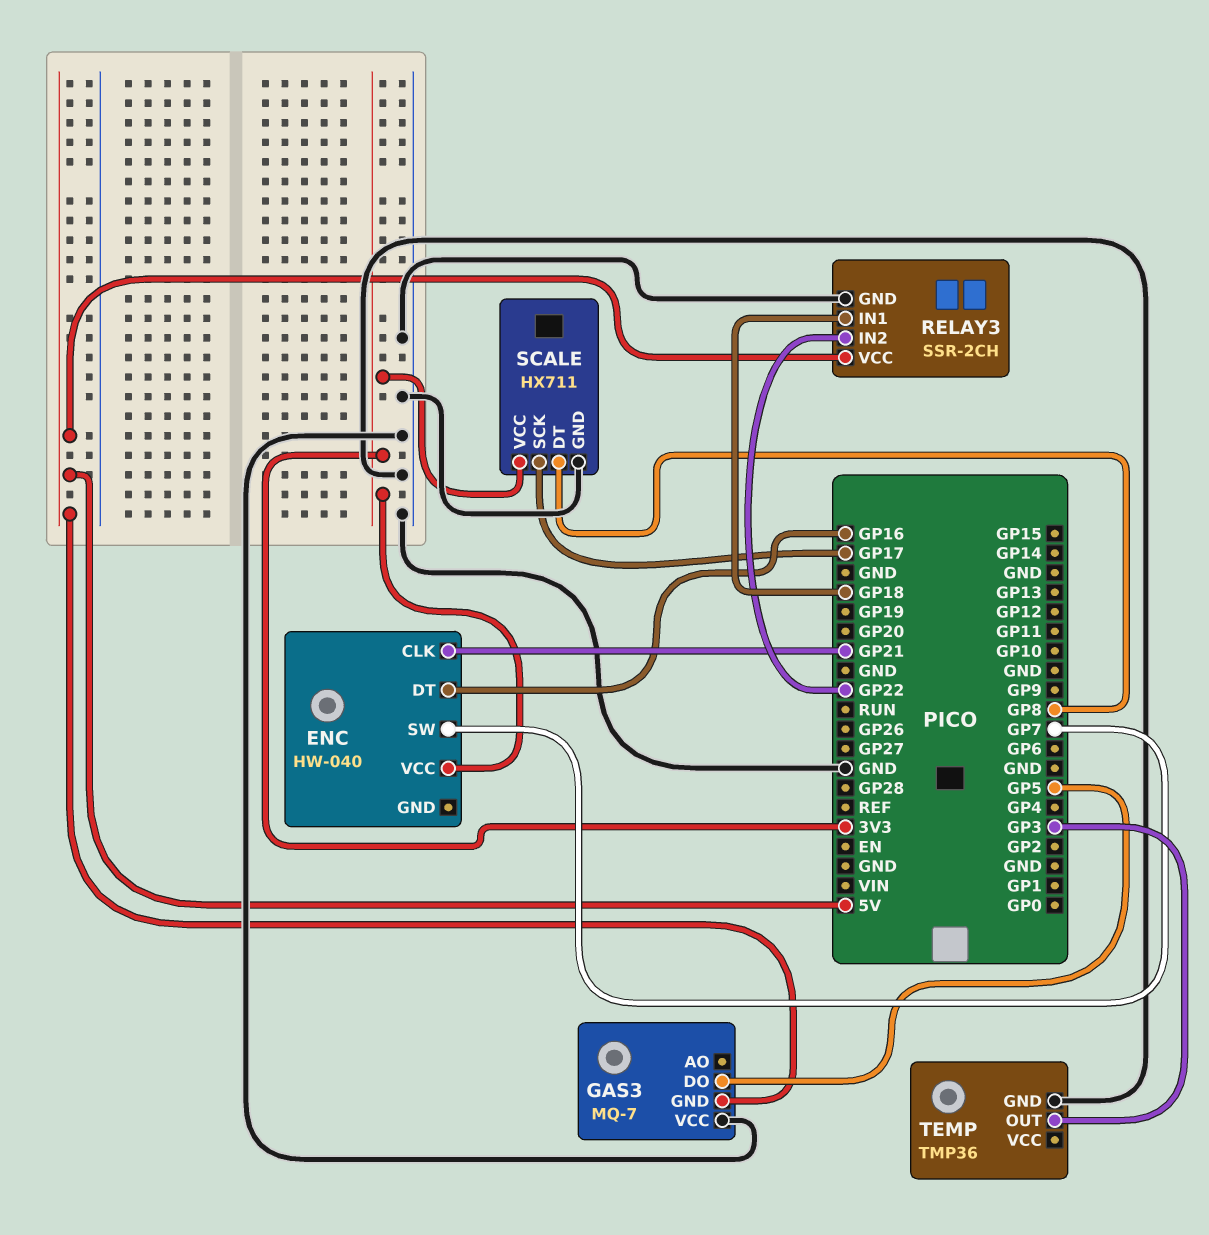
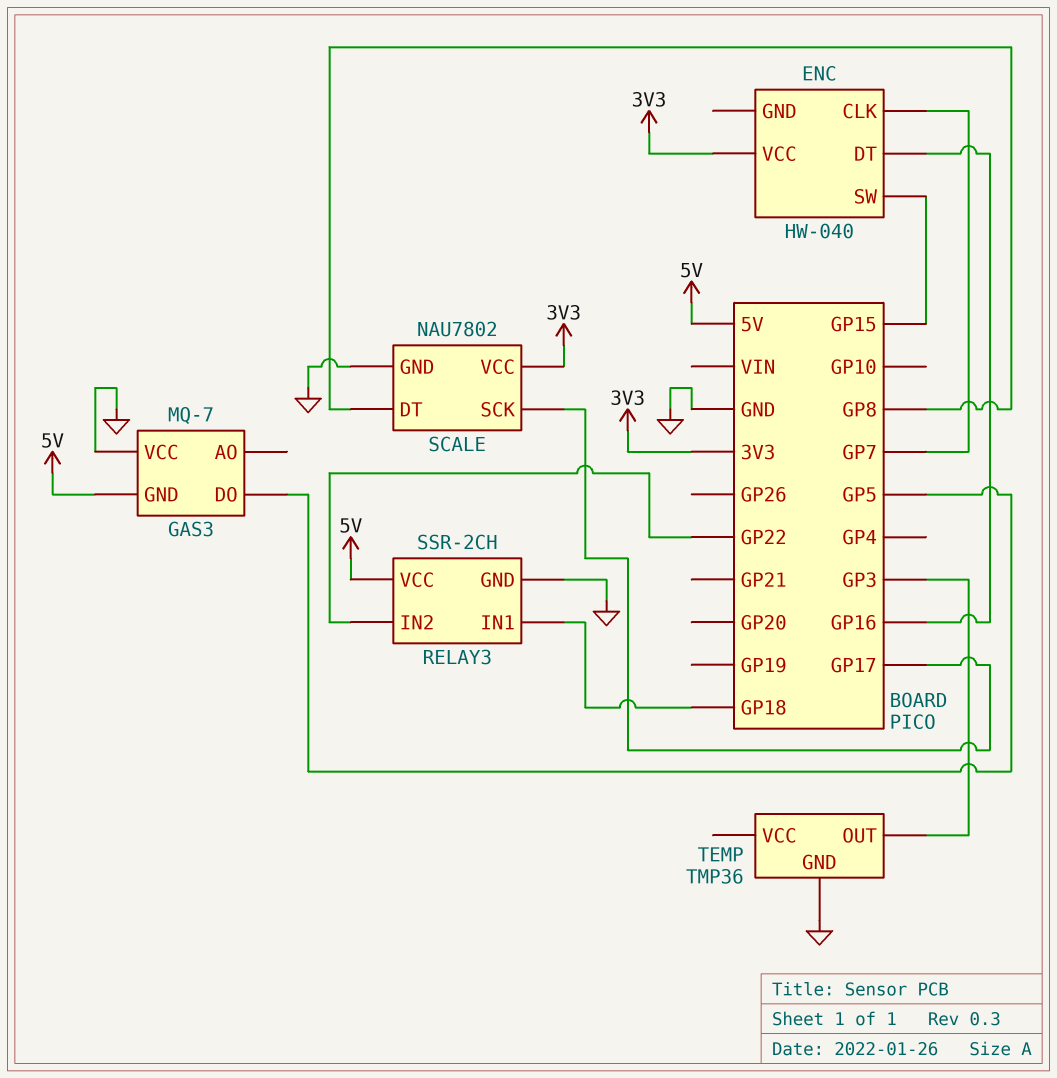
ENC pin CLK: GP21 -> GP7
ENC pin SW: GP7 -> GP15
SCALE: HX711 -> NAU7802

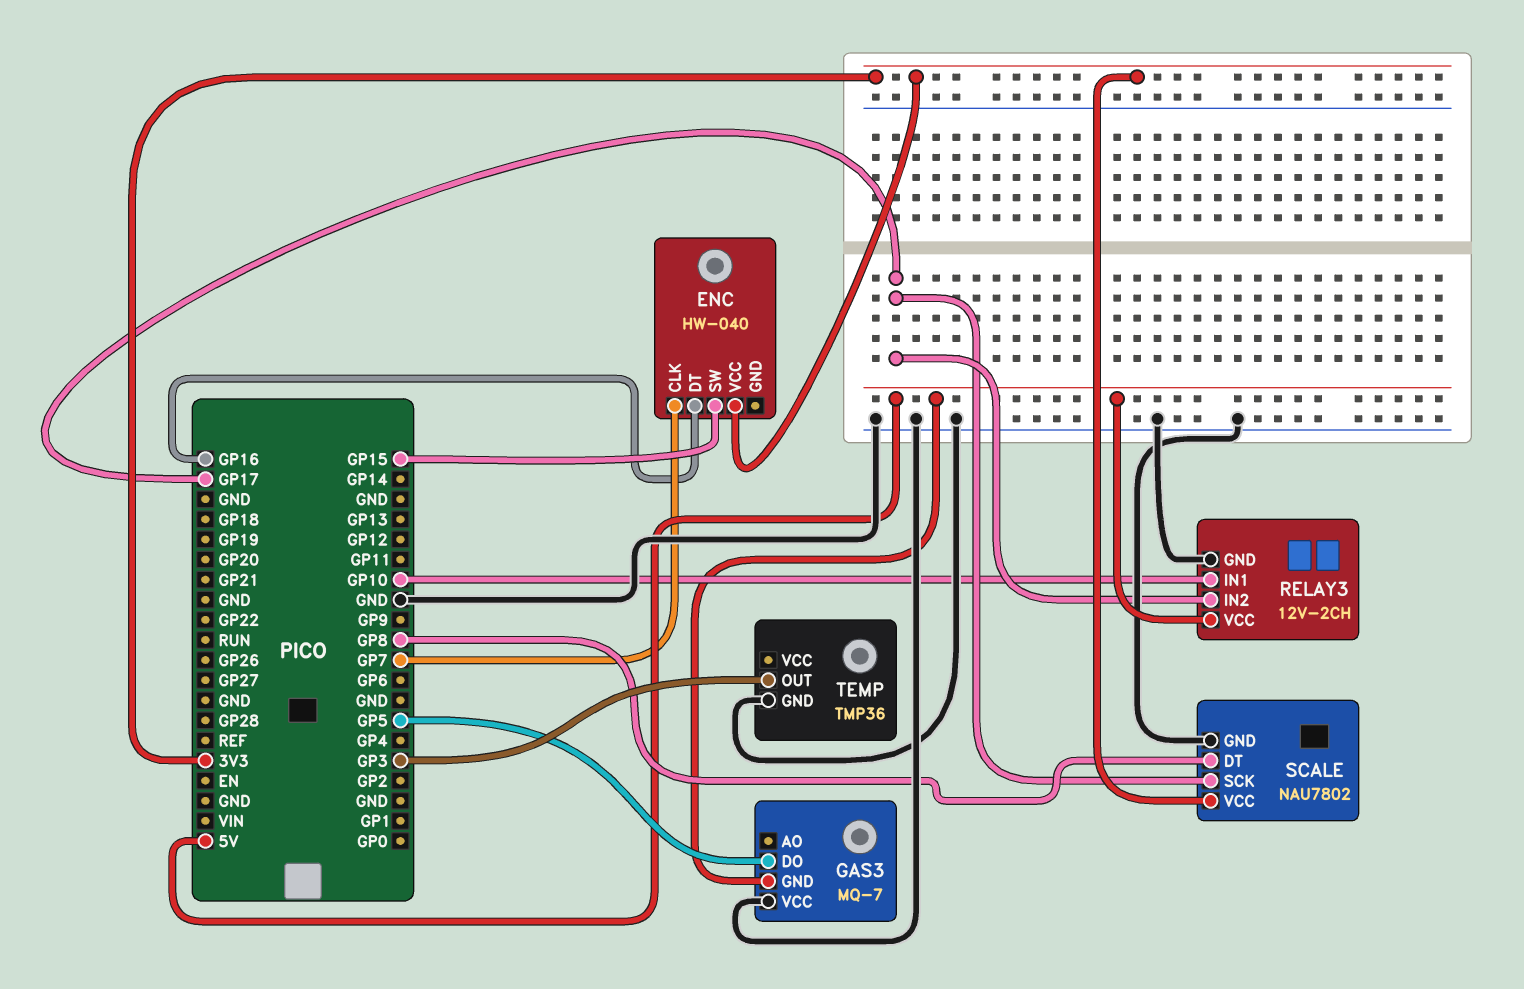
RELAY3: SSR-2CH -> 12V-2CH
RELAY3 pin IN1: GP18 -> GP10
RELAY3 pin IN2: GP22 -> GP17

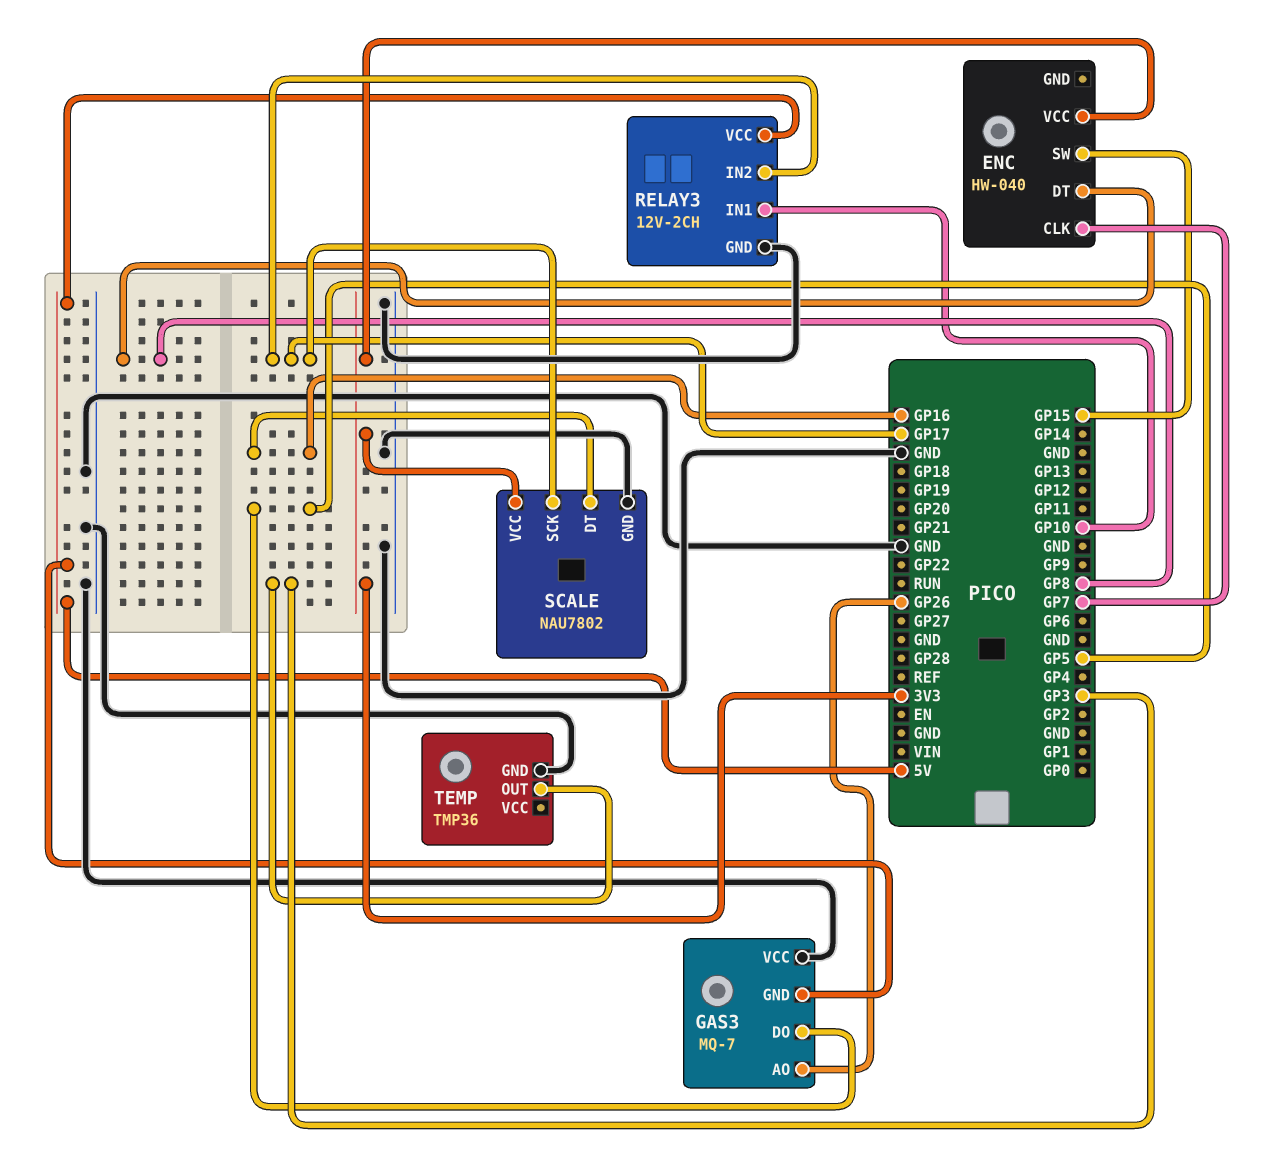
ENC pin DT: GP16 -> GP8
GAS3 pin AO: none -> GP26
SCALE pin DT: GP8 -> GP16

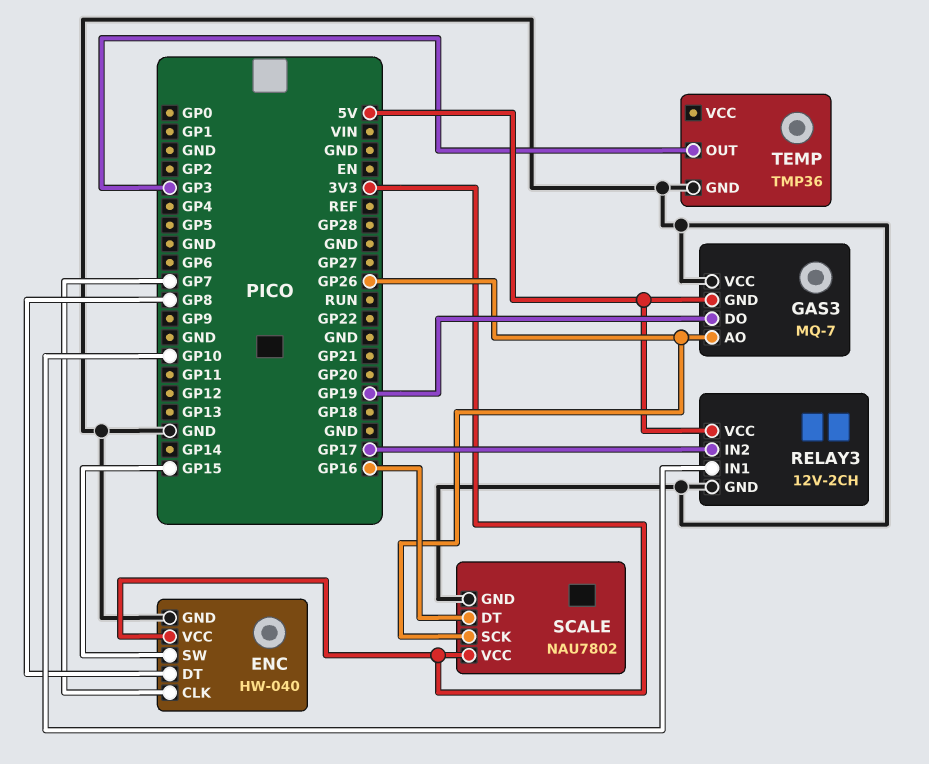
ENC pin GND: none -> GND
GAS3 pin DO: GP5 -> GP19
SCALE pin SCK: GP17 -> GP26

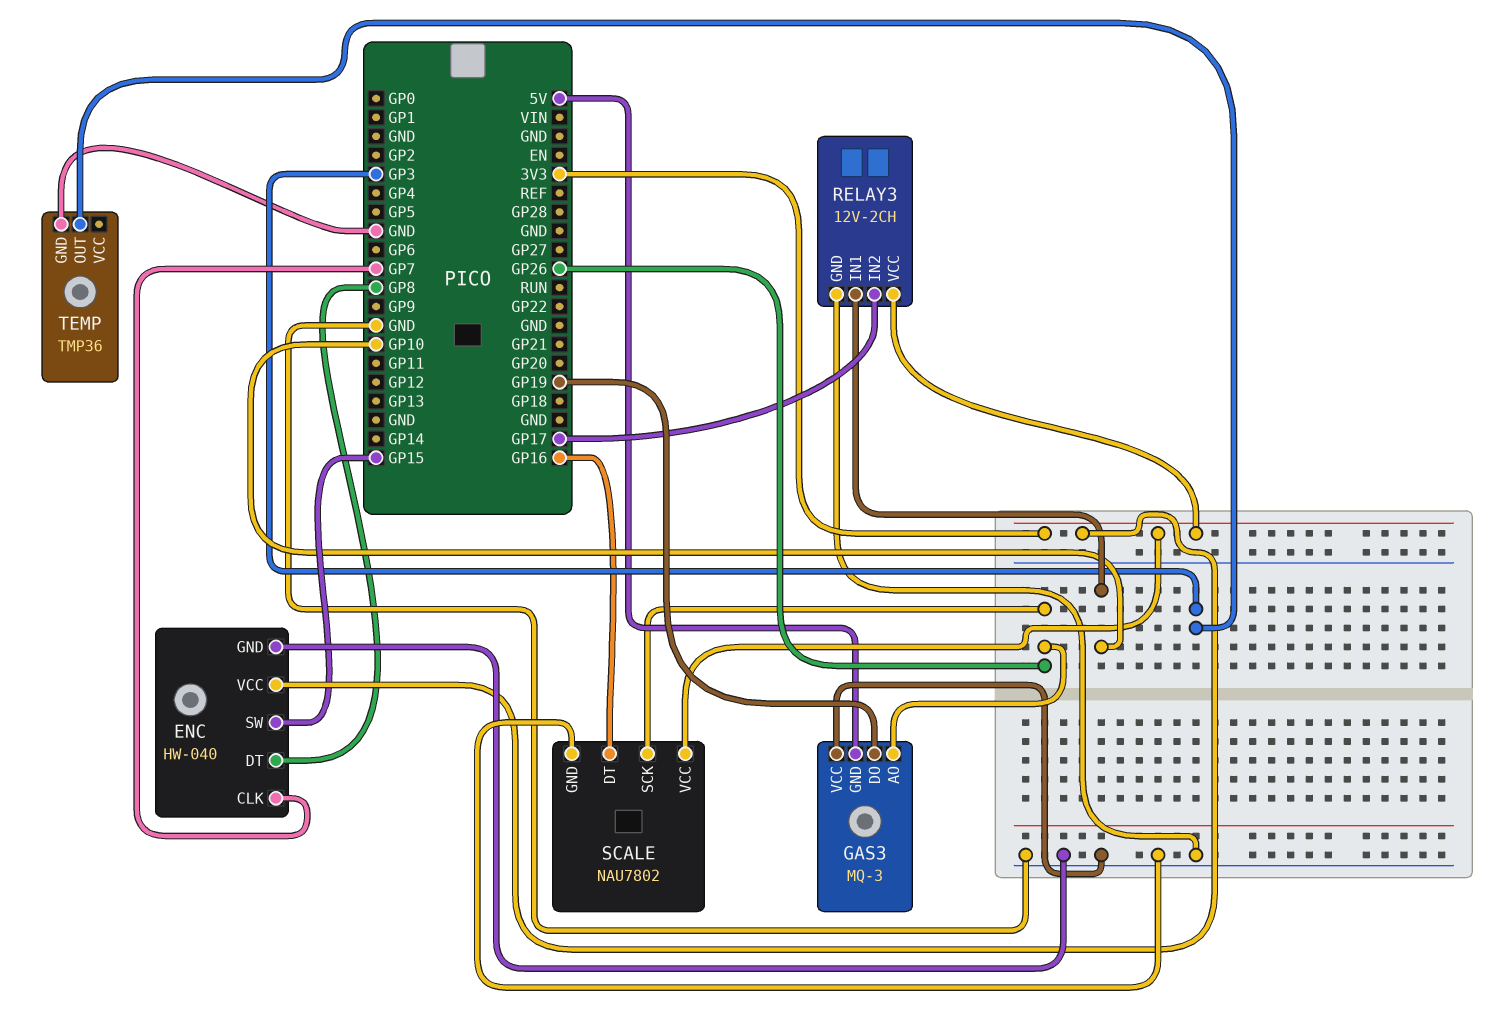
GAS3: MQ-7 -> MQ-3
RELAY3 pin VCC: 5V -> 3V3

